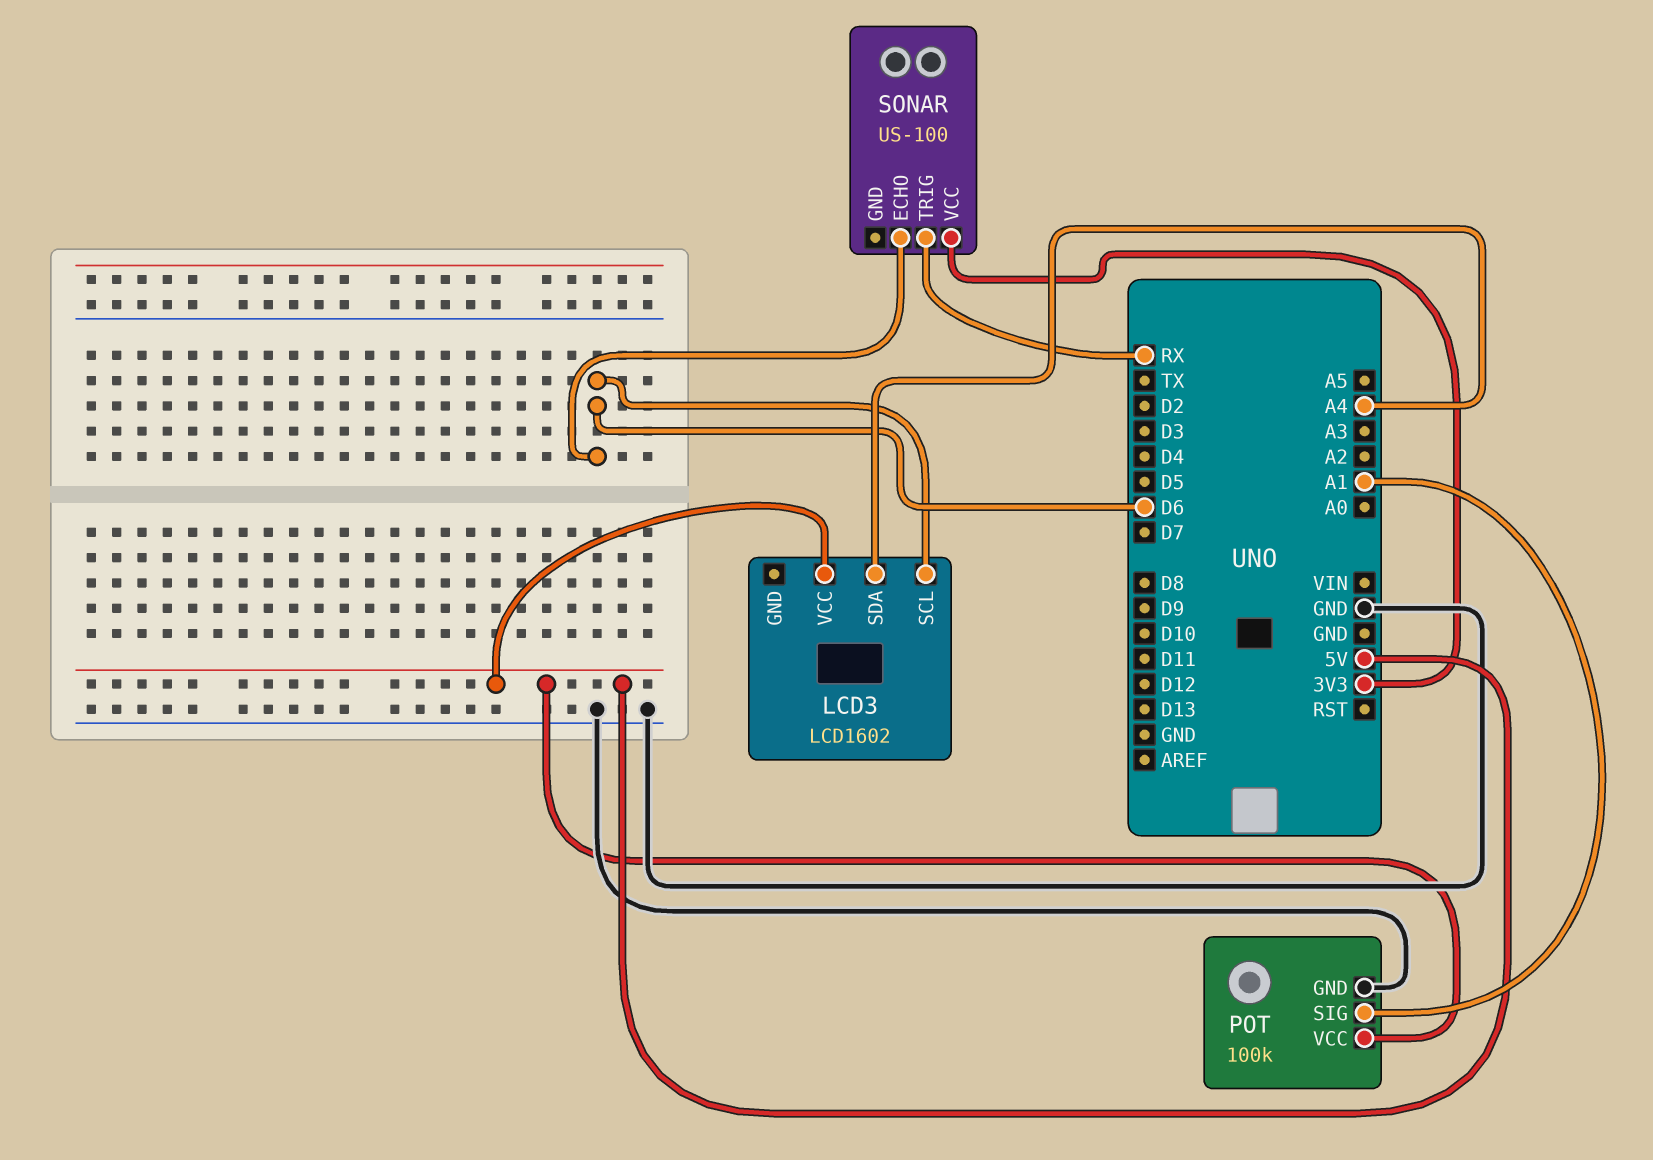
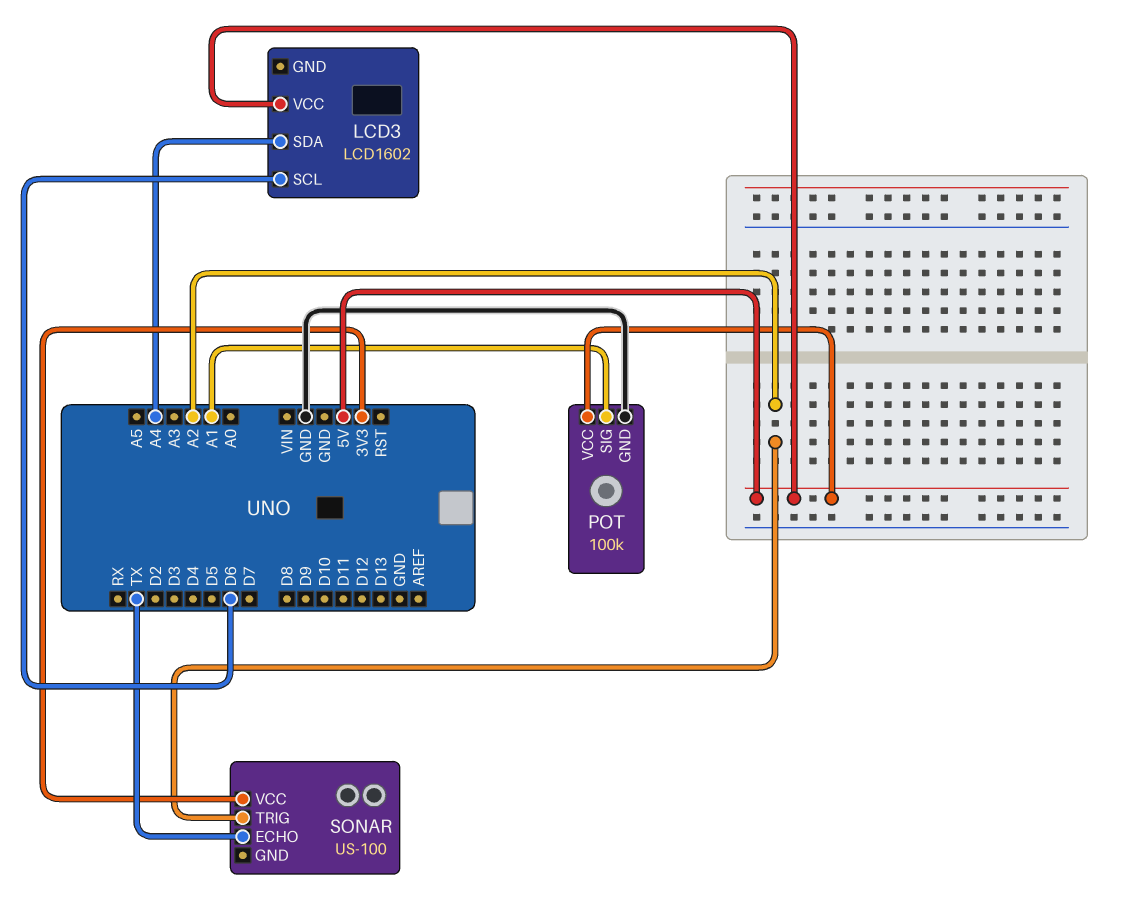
SONAR pin ECHO: D6 -> TX
SONAR pin TRIG: RX -> A2

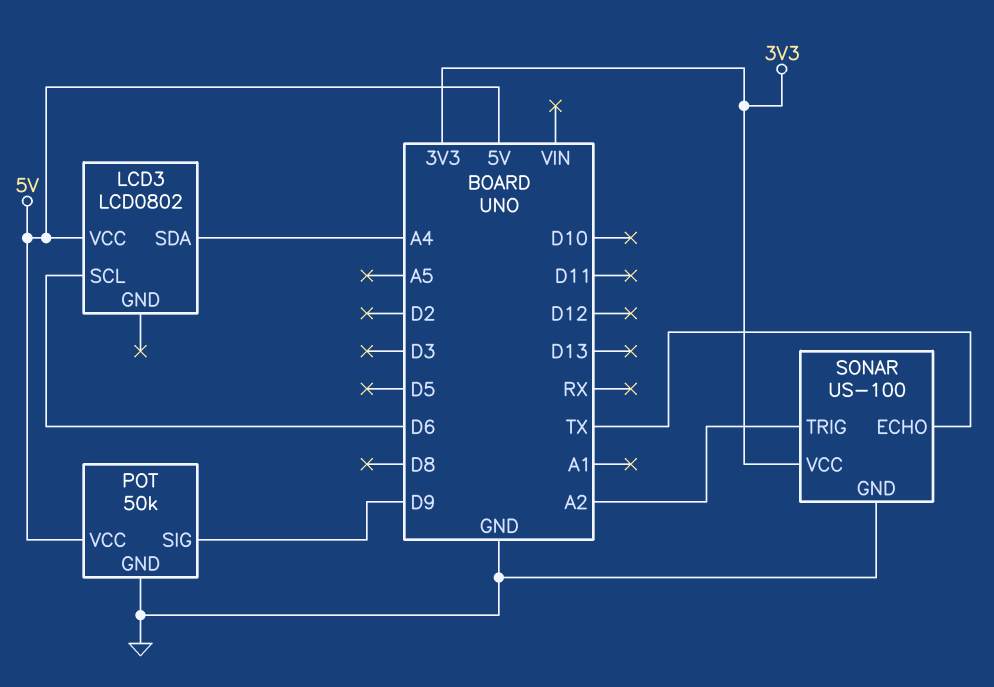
LCD3: LCD1602 -> LCD0802
POT: 100k -> 50k
POT pin SIG: A1 -> D9
SONAR pin GND: none -> GND

